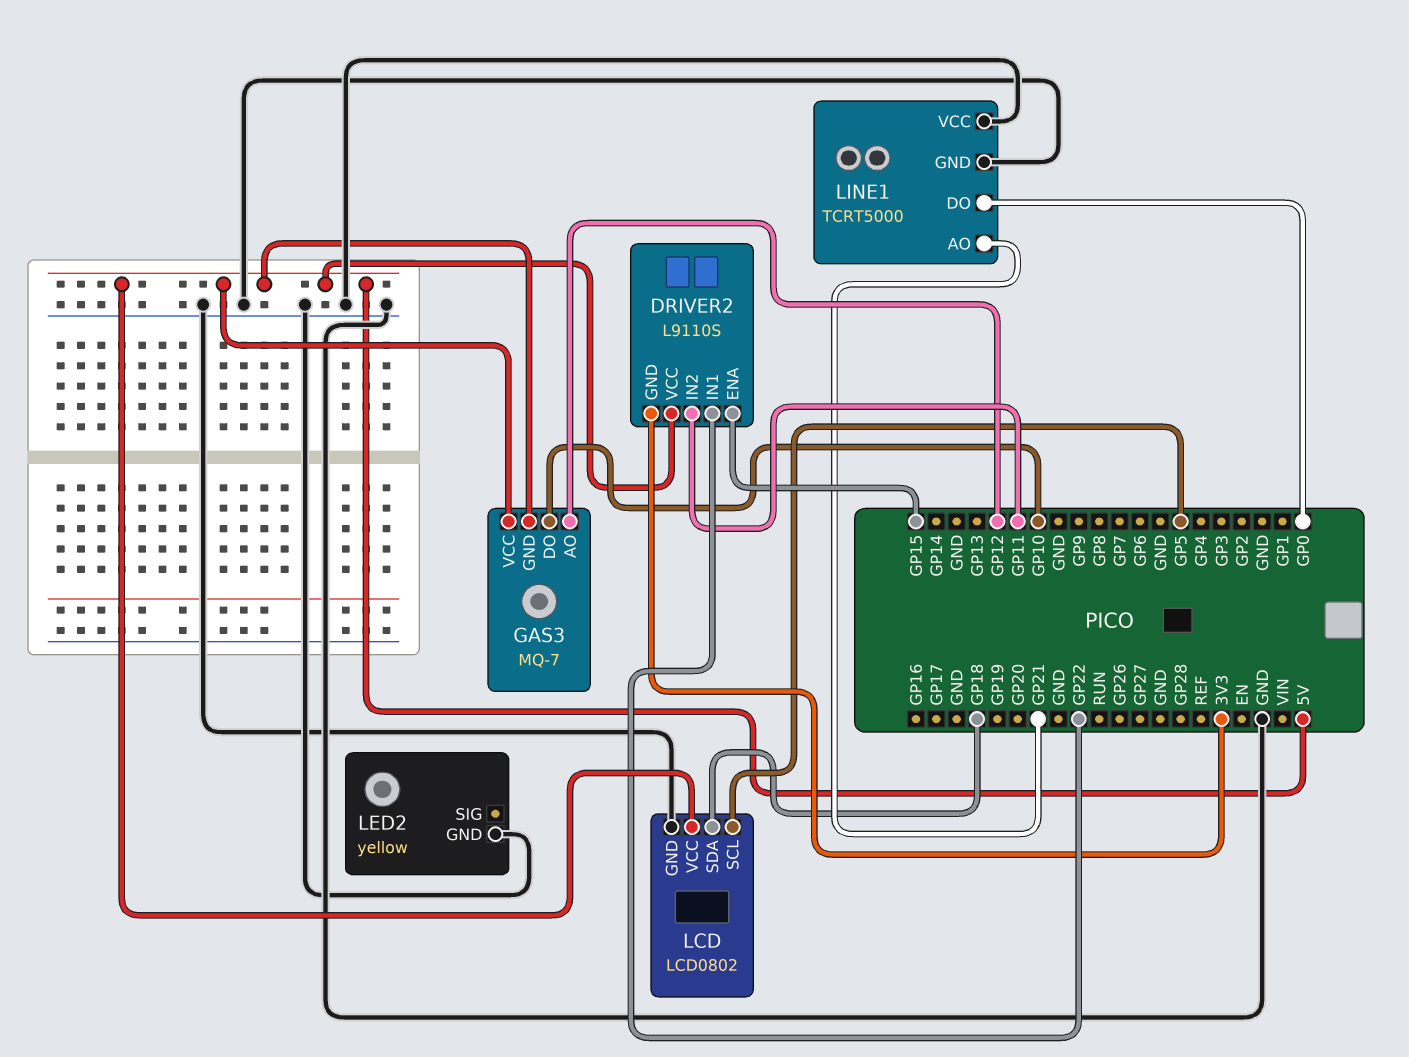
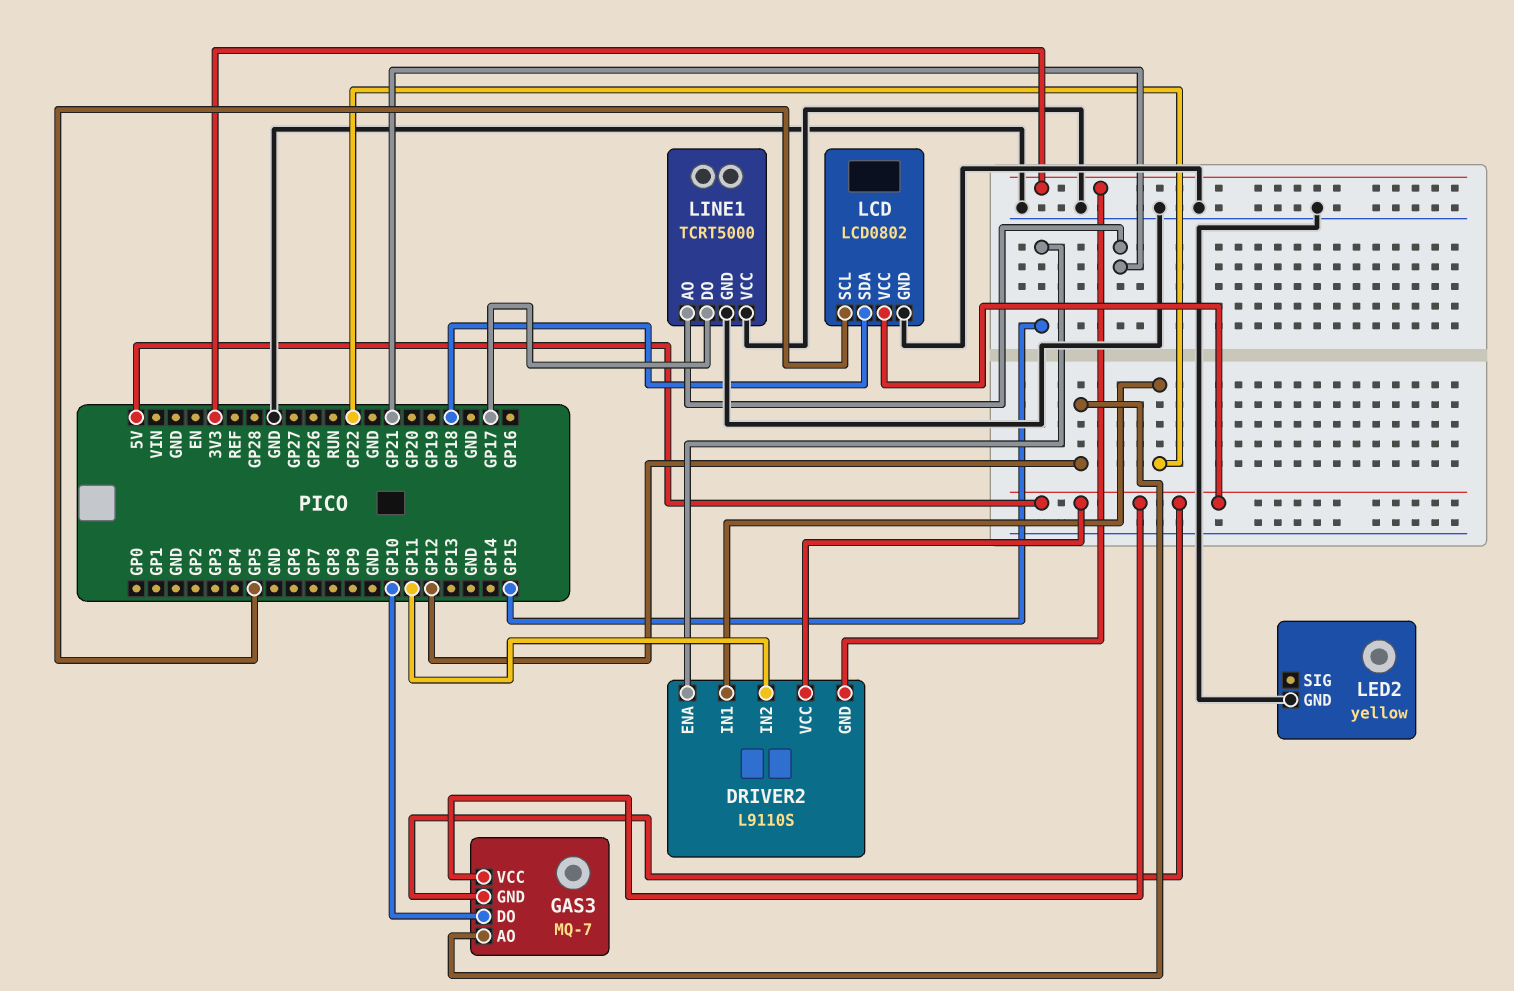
LINE1 pin DO: GP0 -> GP17

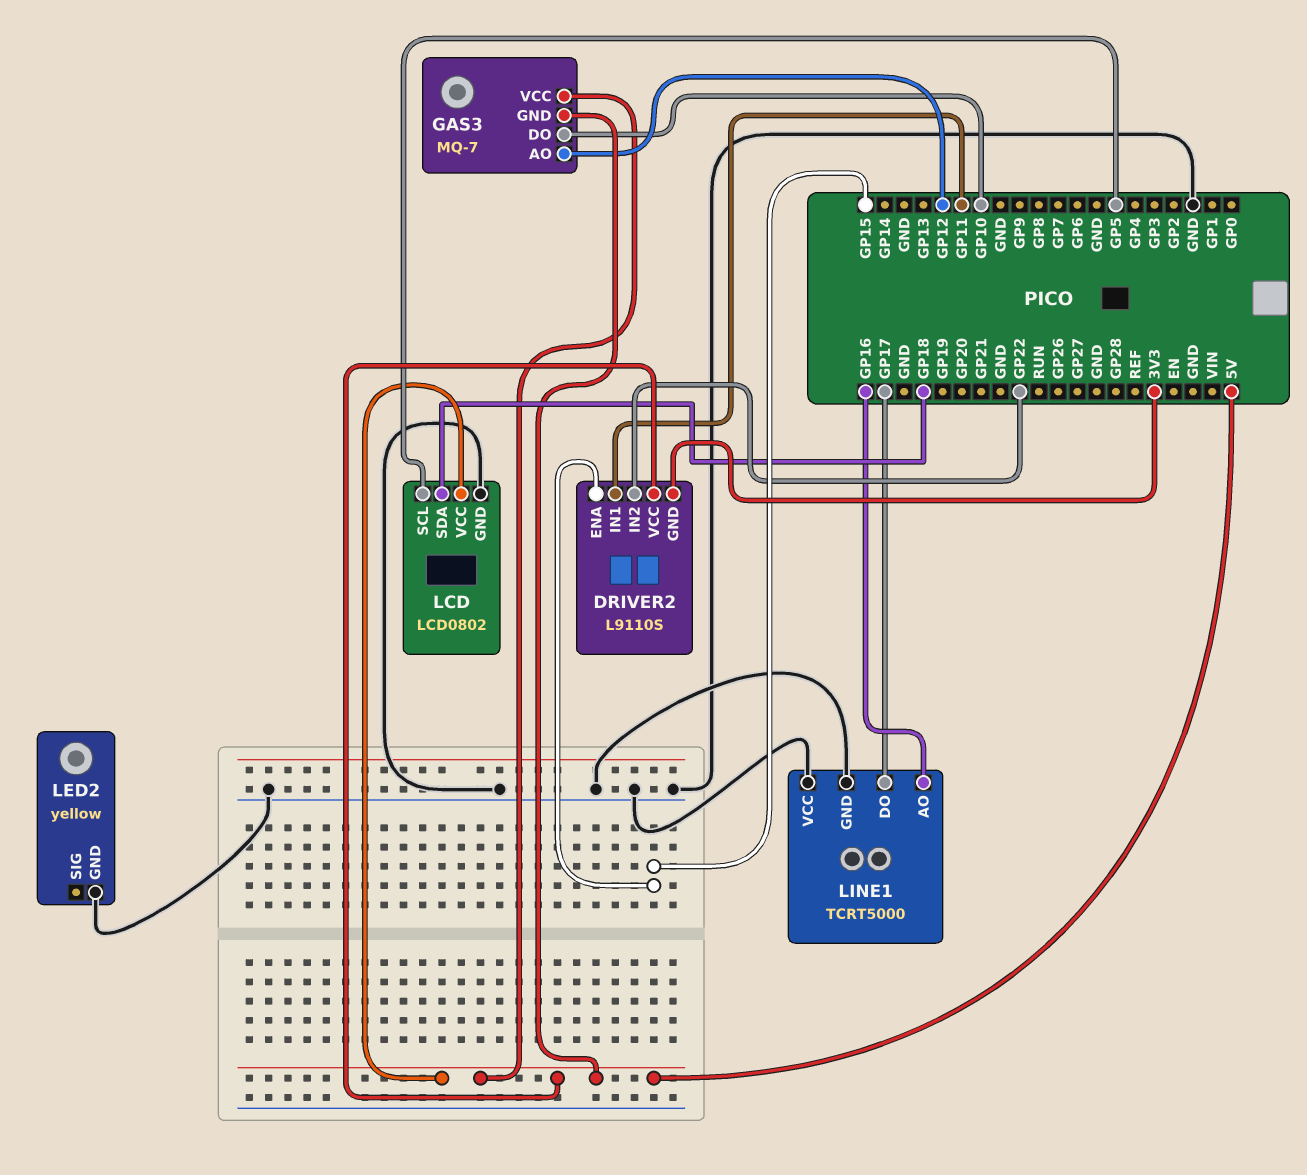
DRIVER2 pin IN1: GP22 -> GP11
DRIVER2 pin IN2: GP11 -> GP22
LINE1 pin AO: GP21 -> GP16

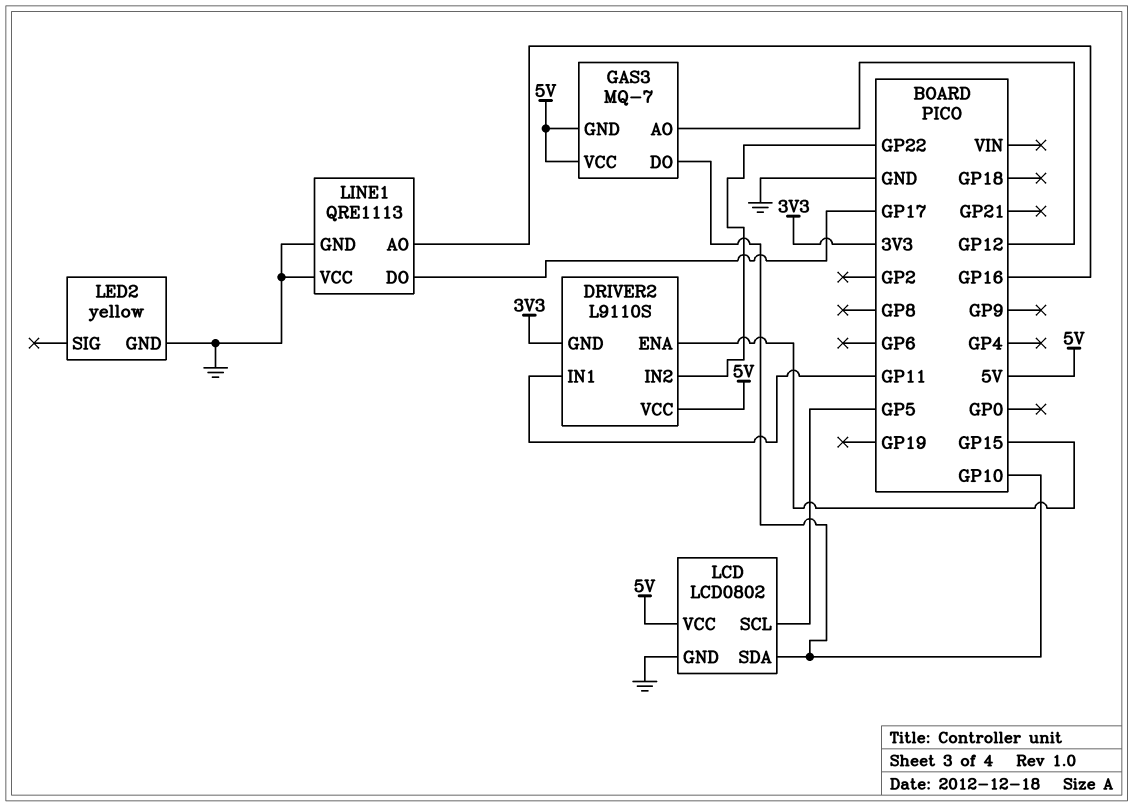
LCD pin SDA: GP18 -> GP10
LINE1: TCRT5000 -> QRE1113

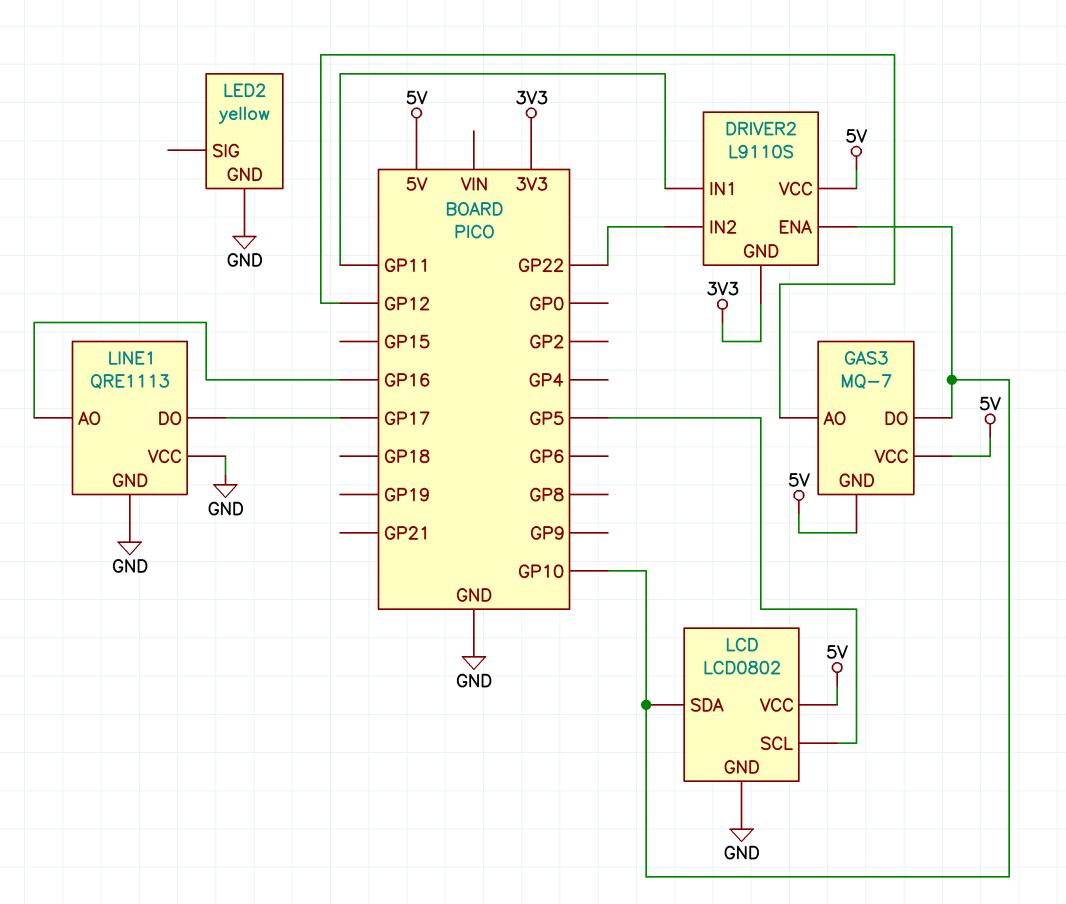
DRIVER2 pin ENA: GP15 -> GP10

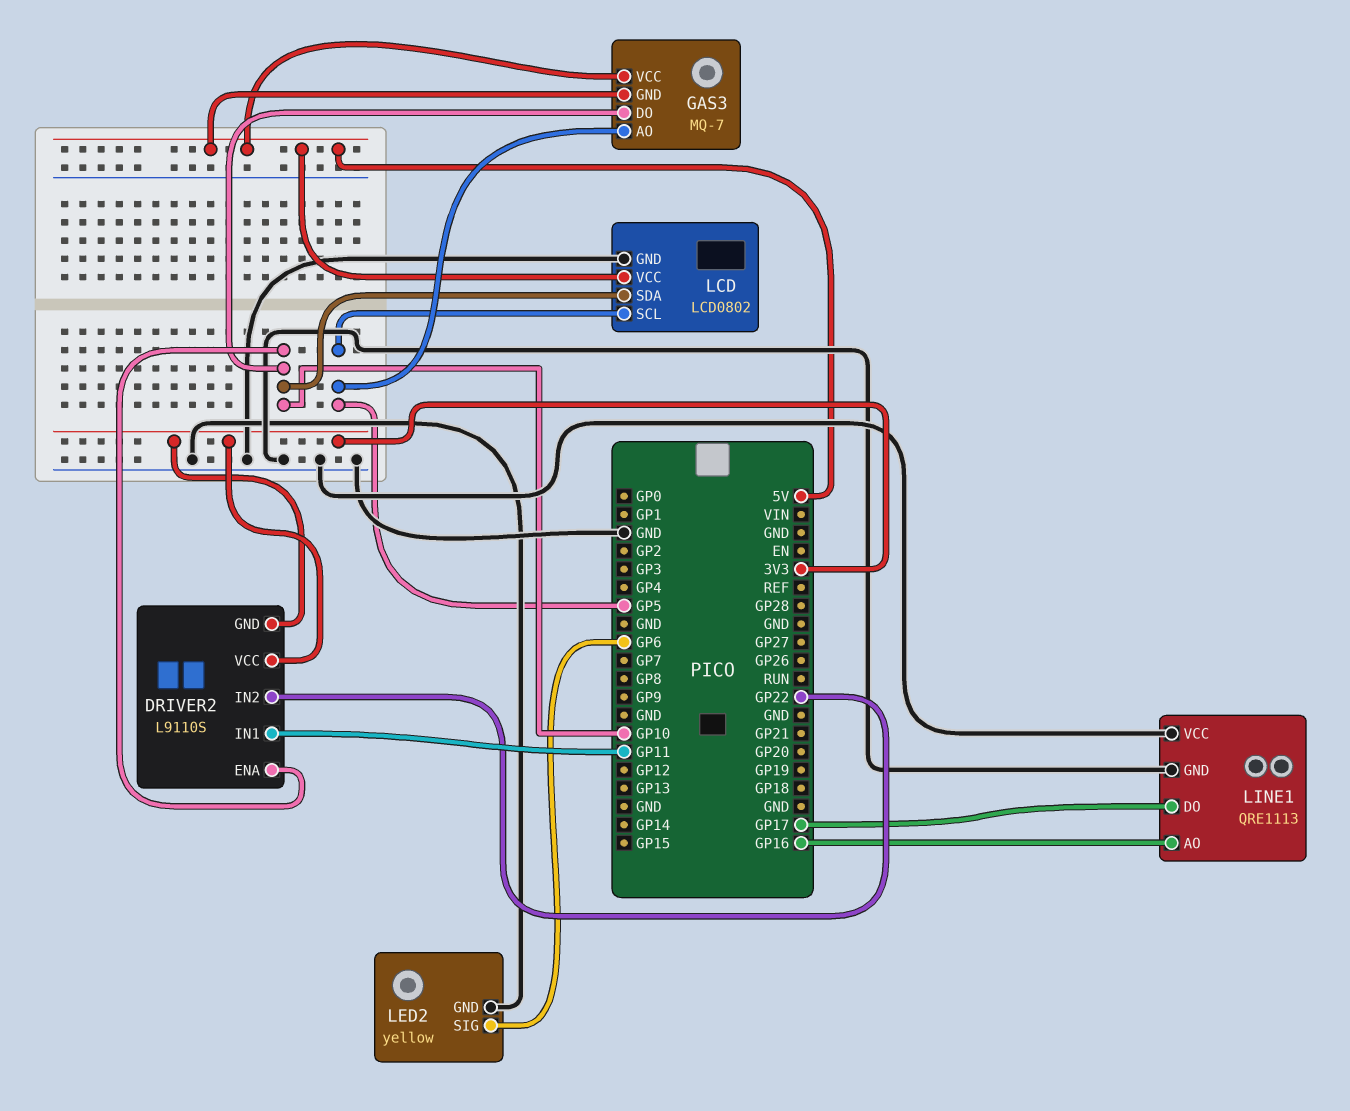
DRIVER2 pin VCC: 5V -> 3V3
GAS3 pin AO: GP12 -> GP5
LED2 pin SIG: none -> GP6

